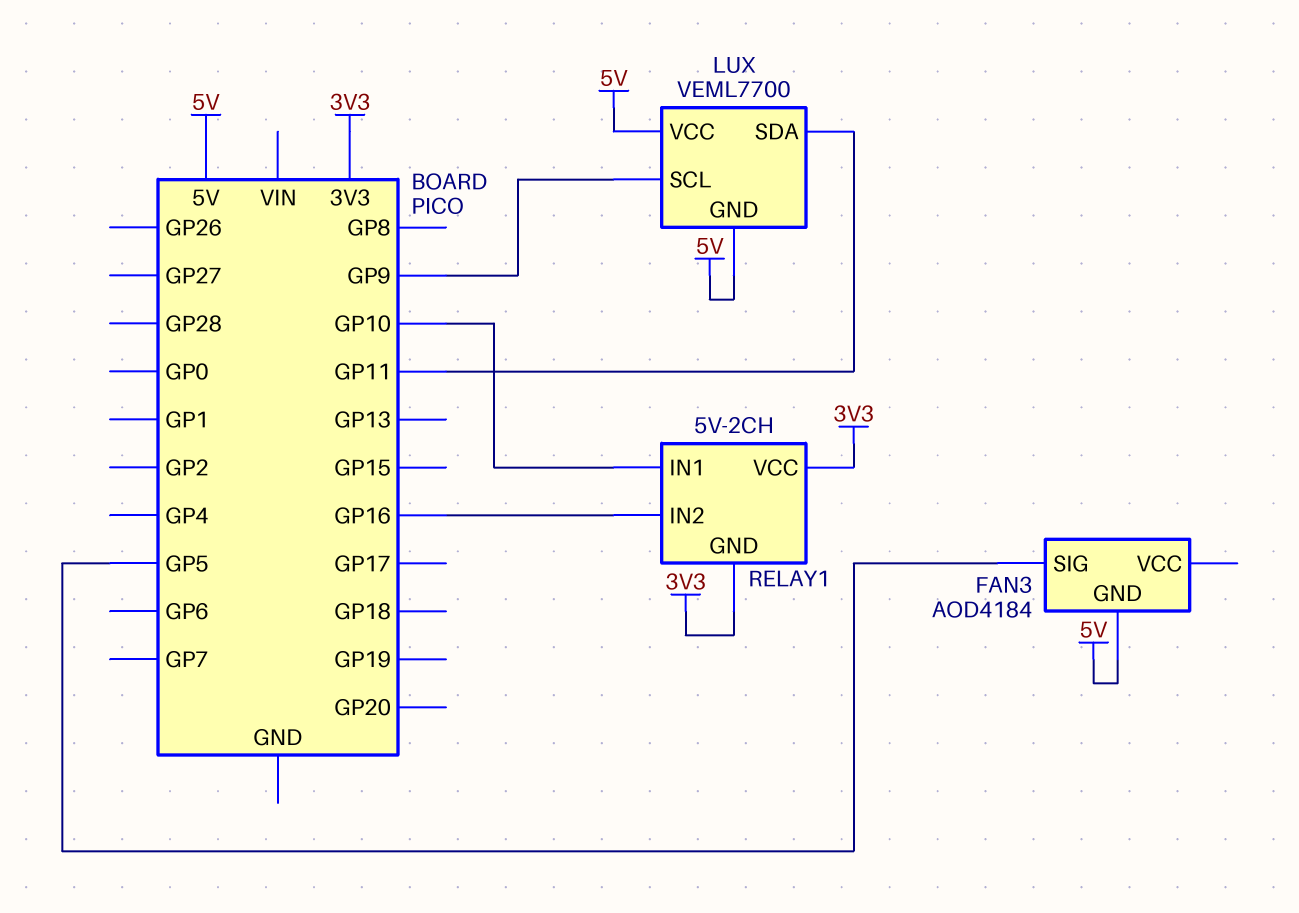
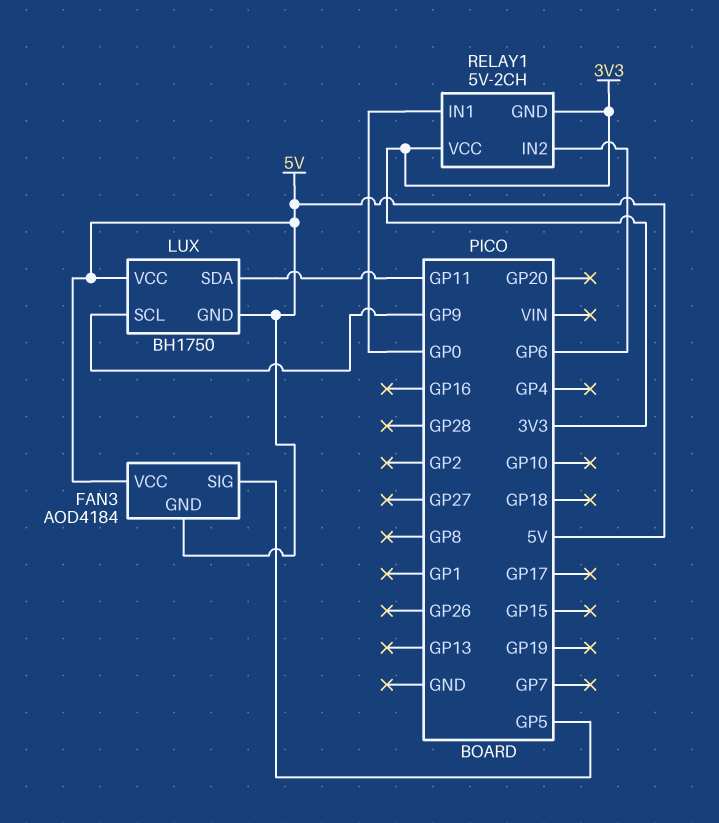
FAN3 pin VCC: none -> 5V
LUX: VEML7700 -> BH1750
RELAY1 pin IN1: GP10 -> GP0
RELAY1 pin IN2: GP16 -> GP6

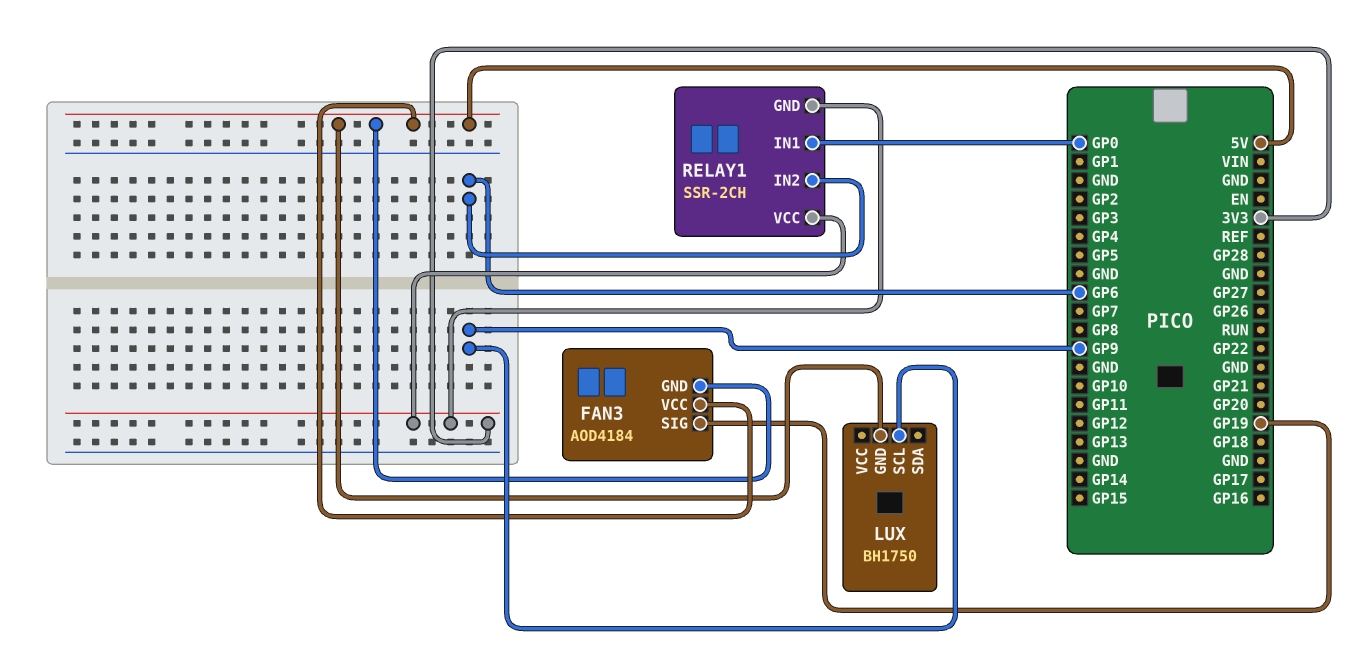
FAN3 pin SIG: GP5 -> GP19
LUX pin SDA: GP11 -> none
LUX pin VCC: 5V -> none
RELAY1: 5V-2CH -> SSR-2CH

